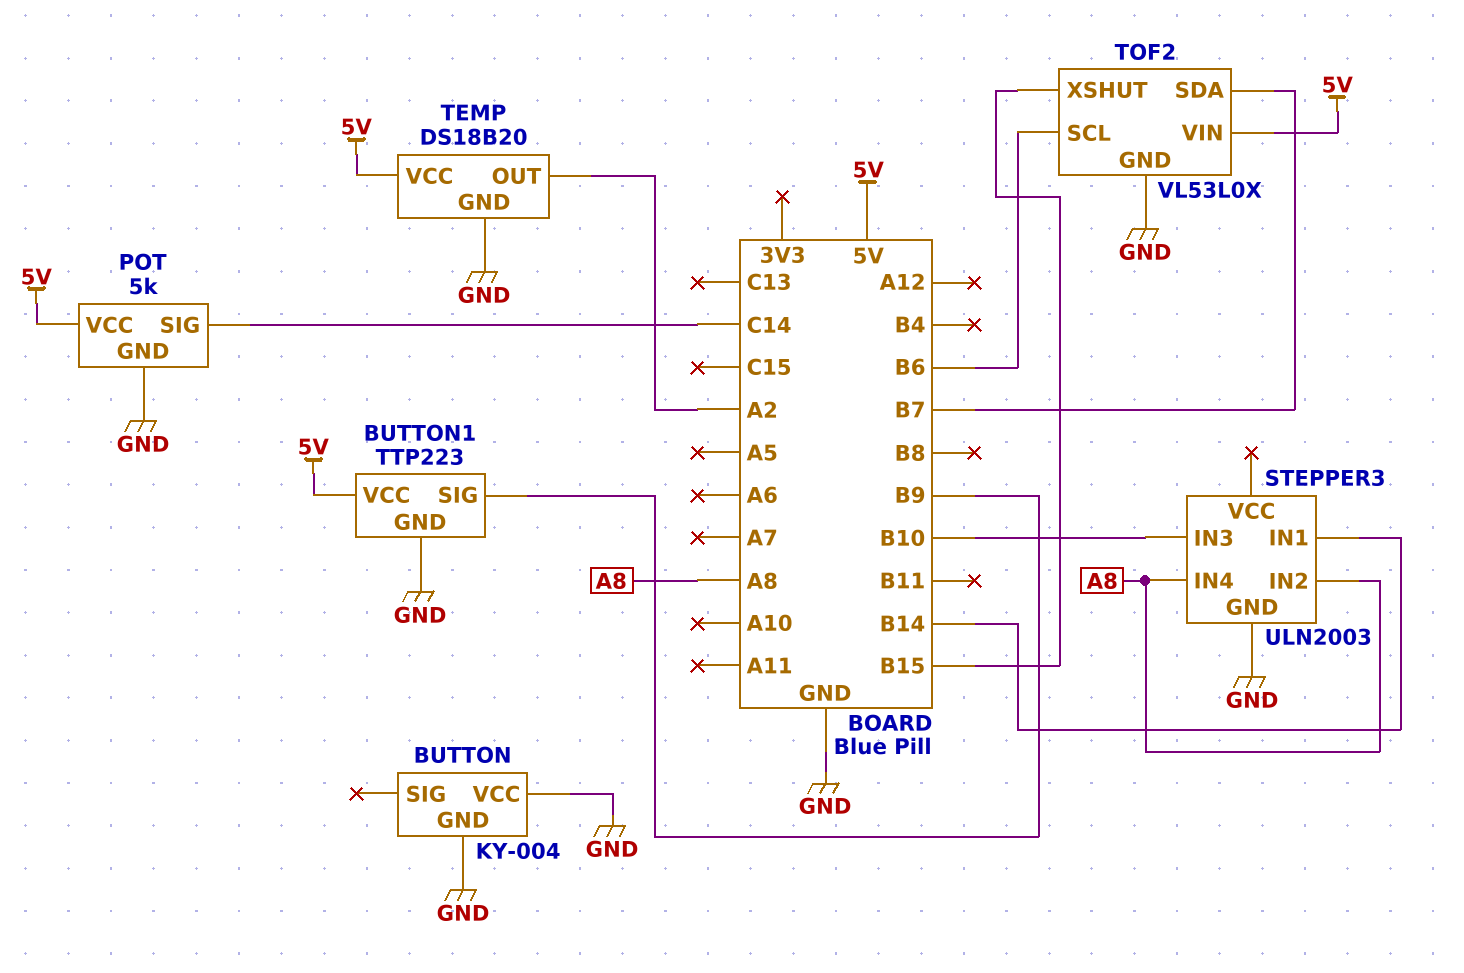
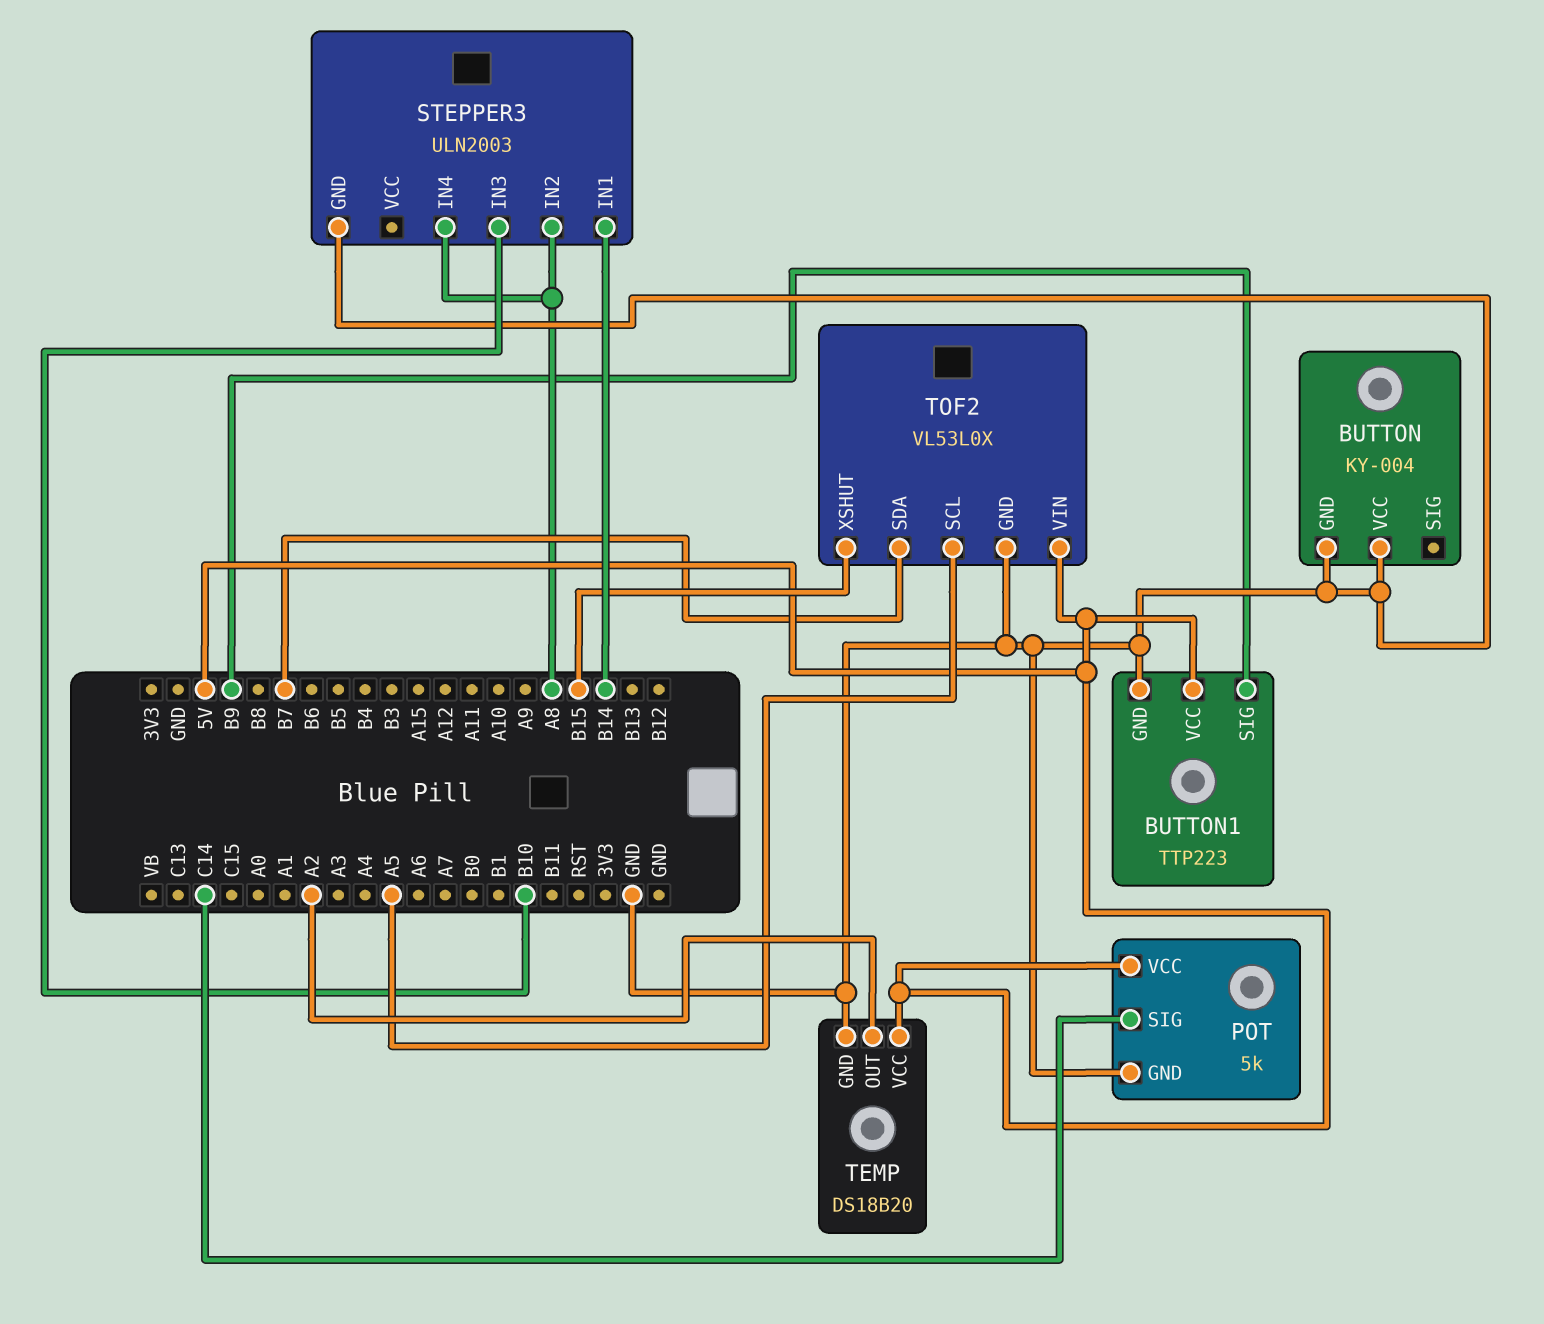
TOF2 pin SCL: B6 -> A5

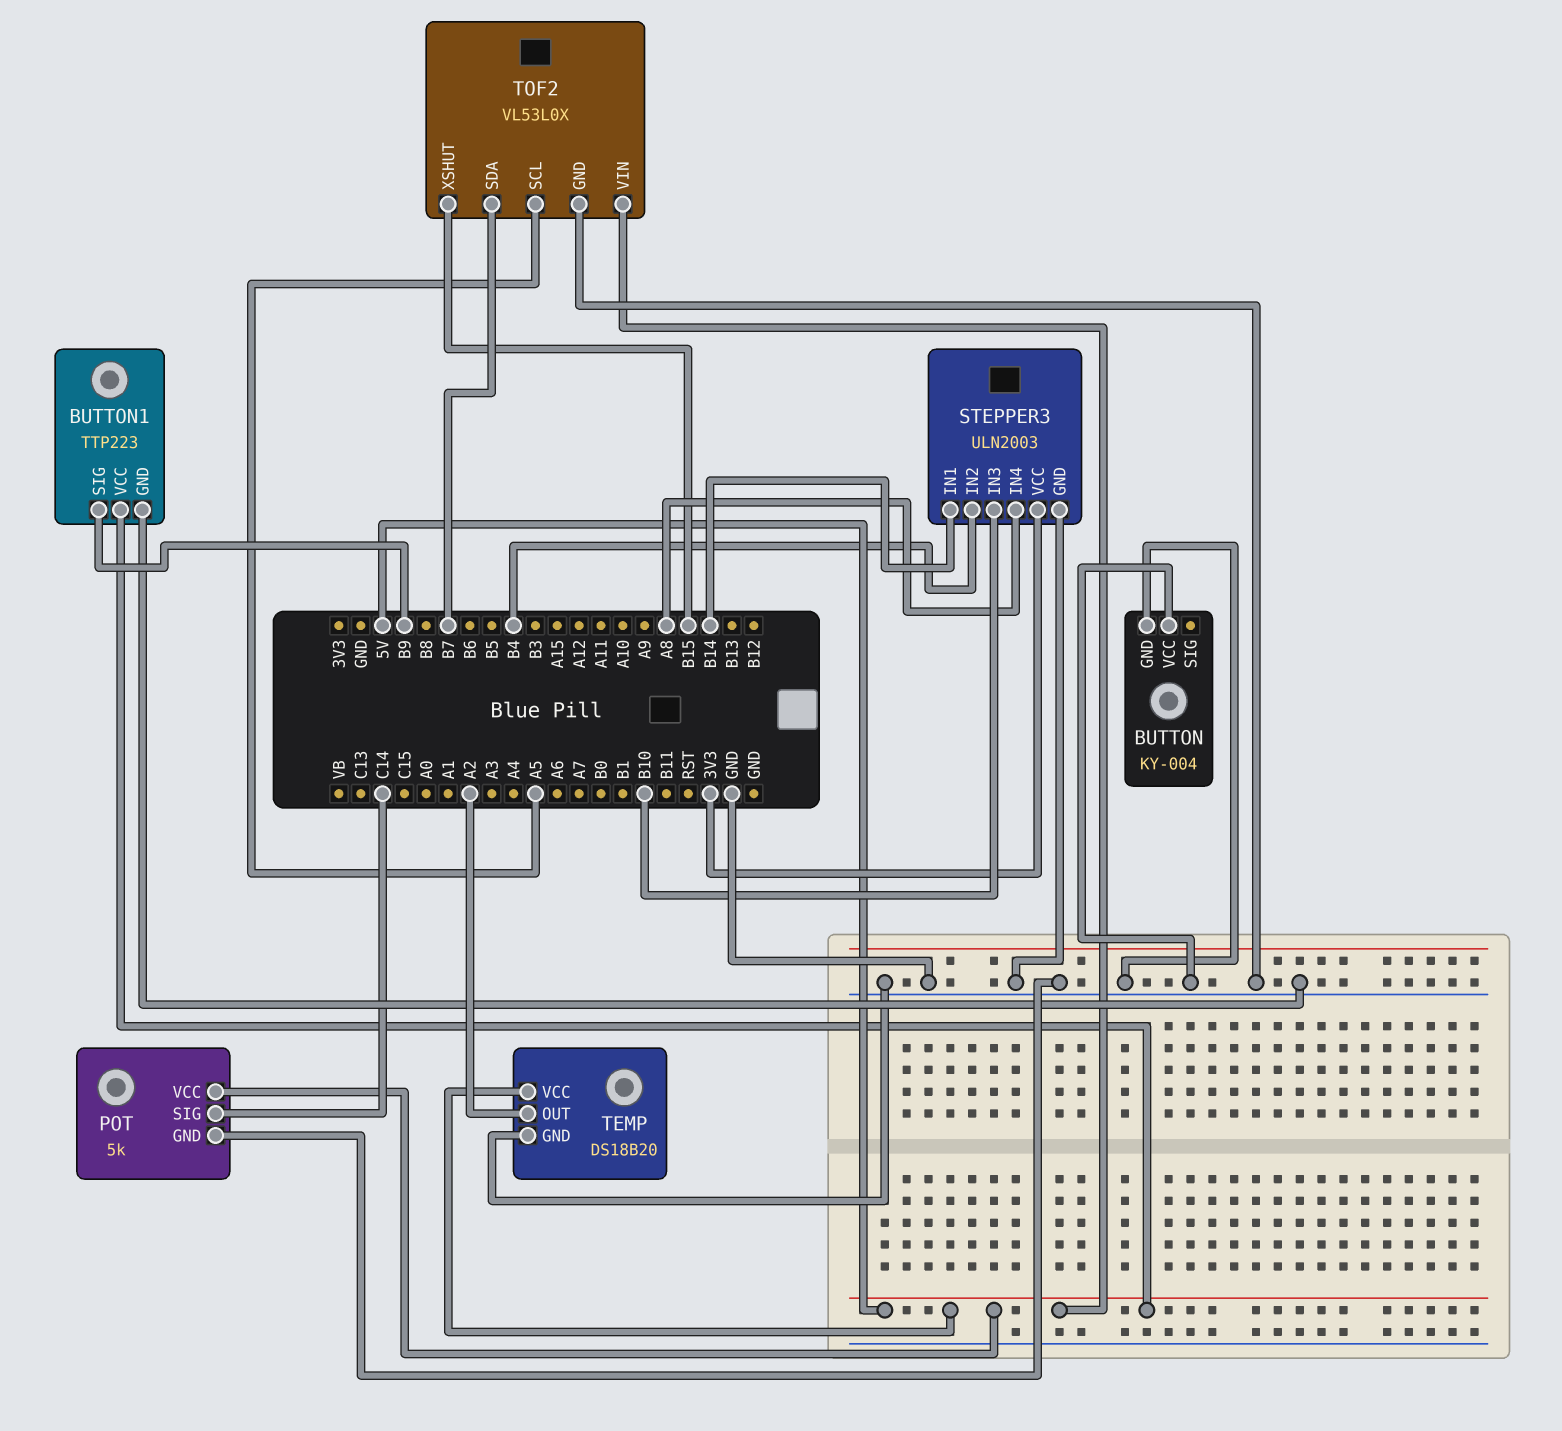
STEPPER3 pin IN2: A8 -> B4
STEPPER3 pin VCC: none -> 3V3

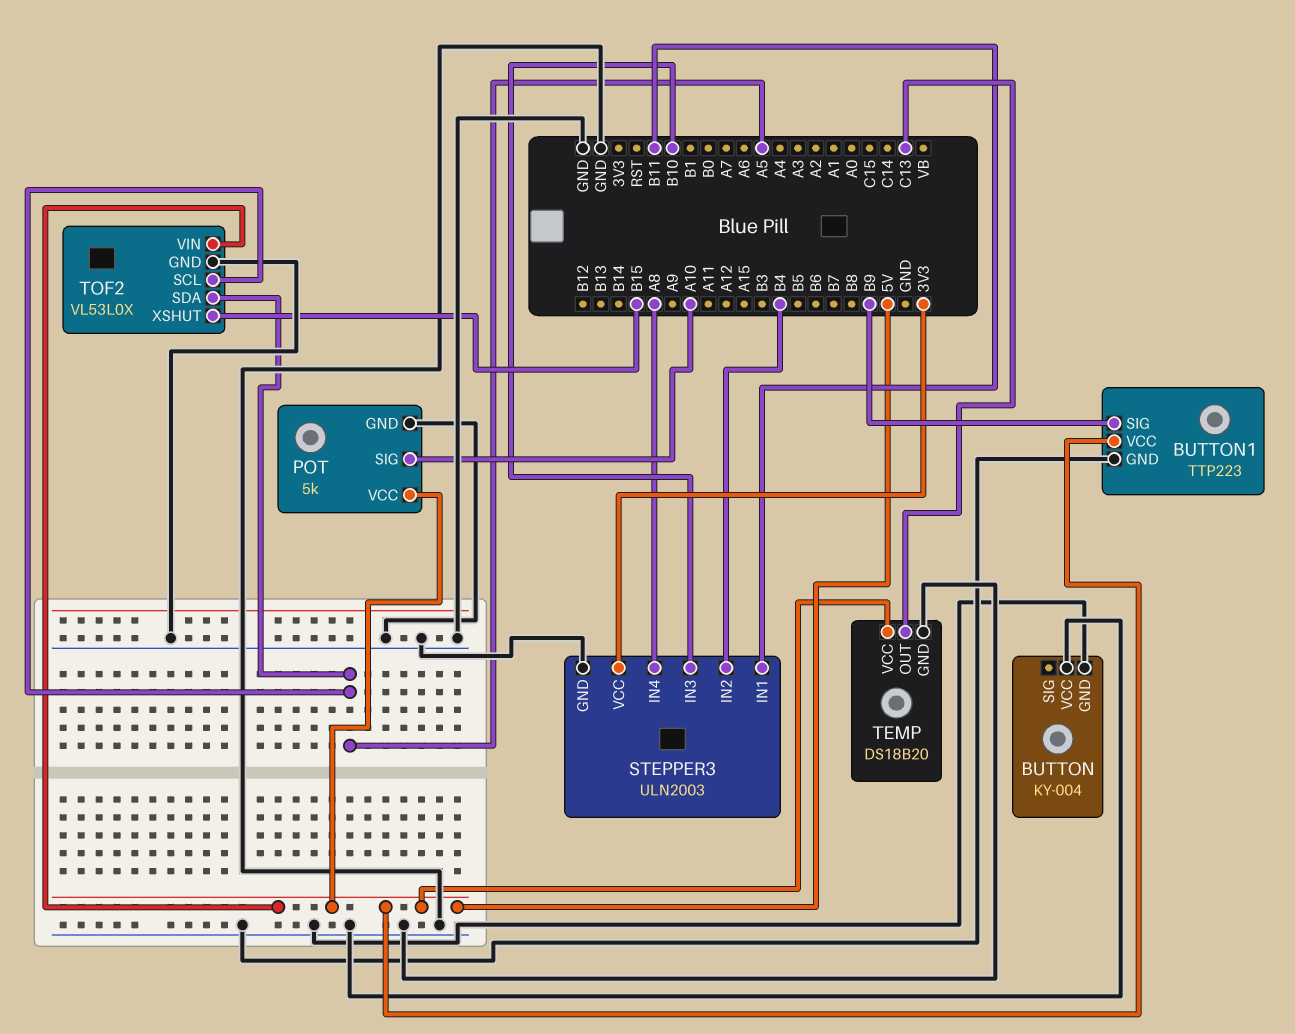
POT pin SIG: C14 -> A10
STEPPER3 pin IN1: B14 -> B11
TEMP pin OUT: A2 -> C13
TOF2 pin SDA: B7 -> A5

